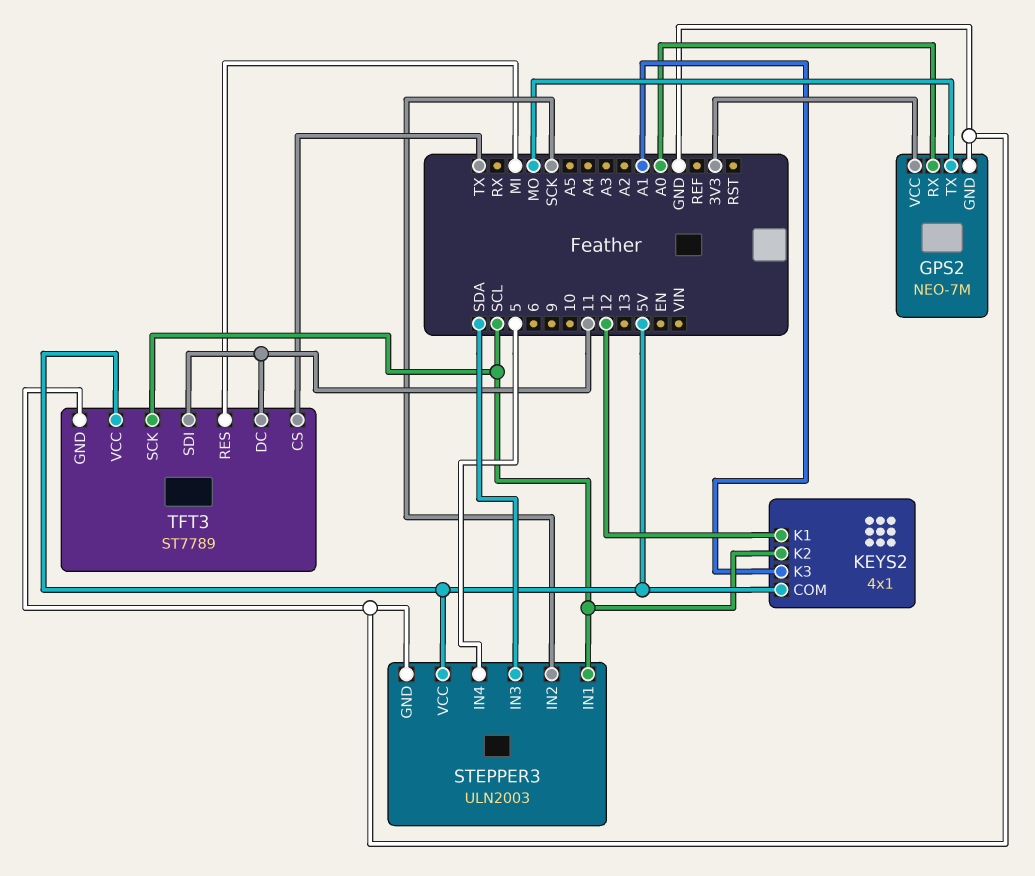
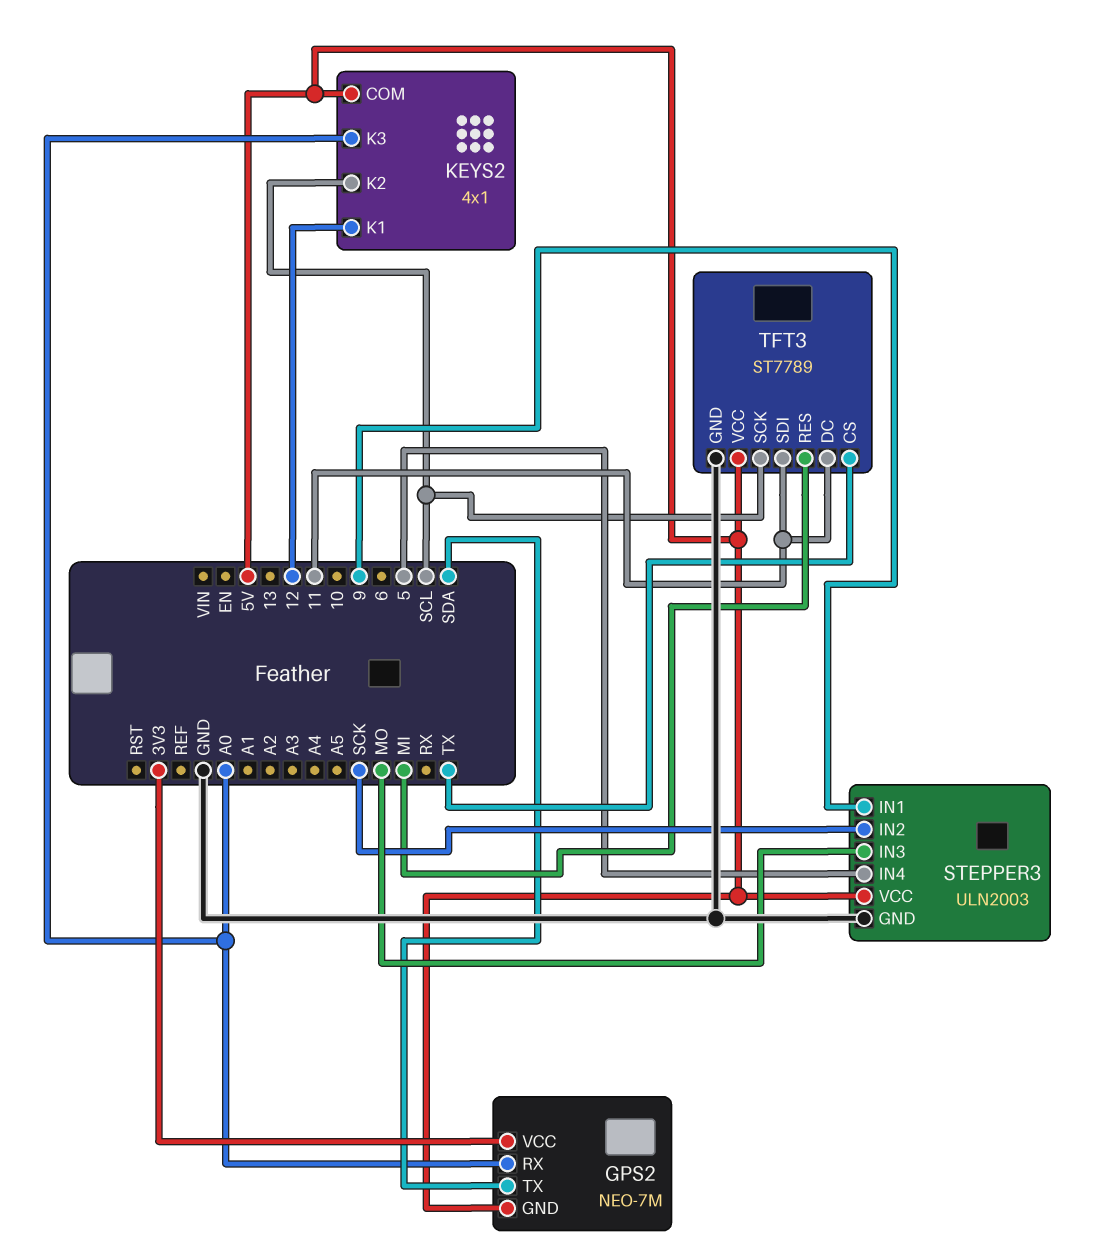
GPS2 pin GND: GND -> 5V
GPS2 pin TX: MO -> SDA
KEYS2 pin K3: A1 -> A0
STEPPER3 pin IN1: SCL -> 9
STEPPER3 pin IN3: SDA -> MO

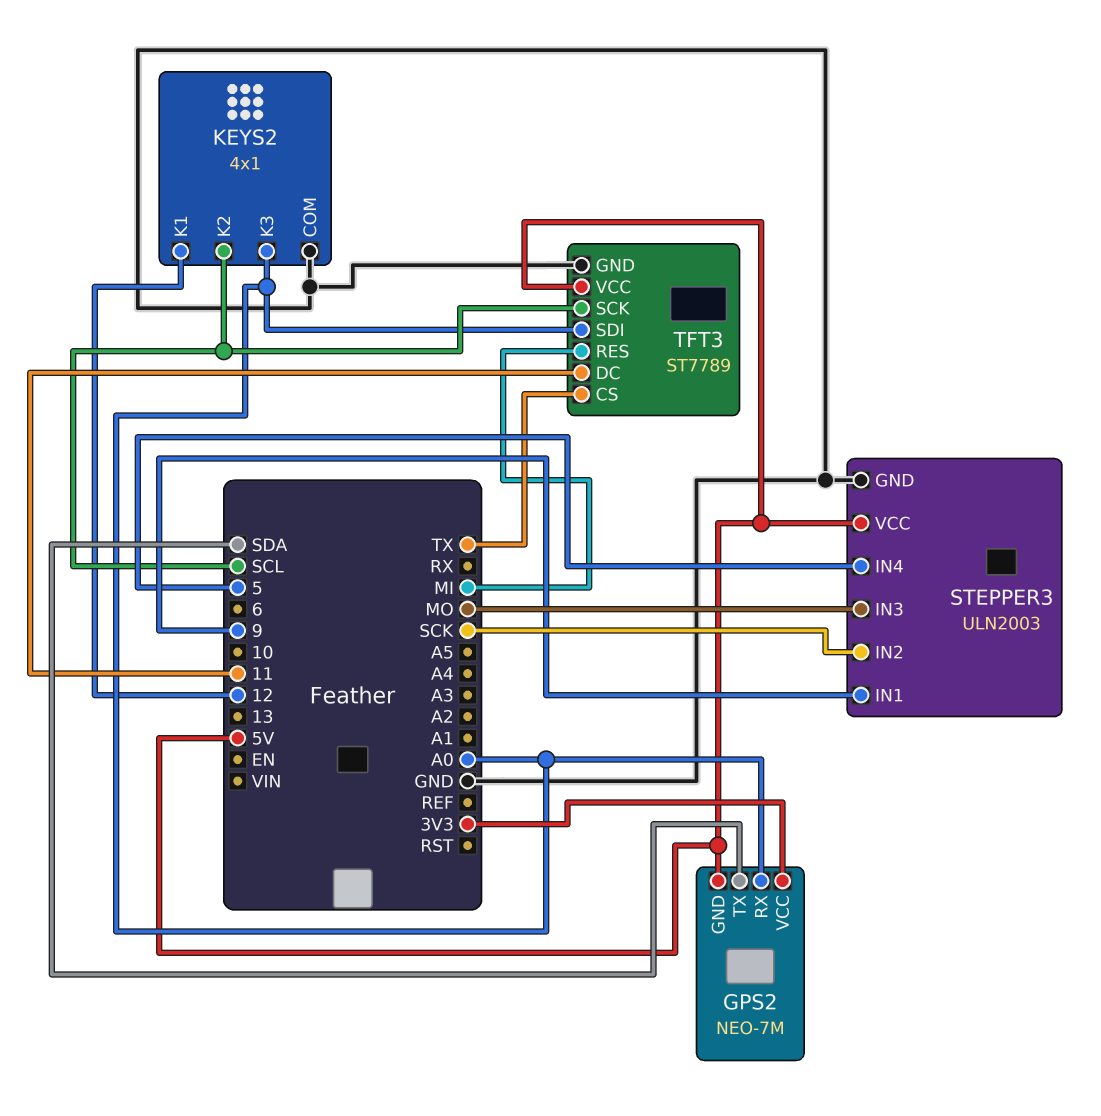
KEYS2 pin COM: 5V -> GND
TFT3 pin SDI: 11 -> A0

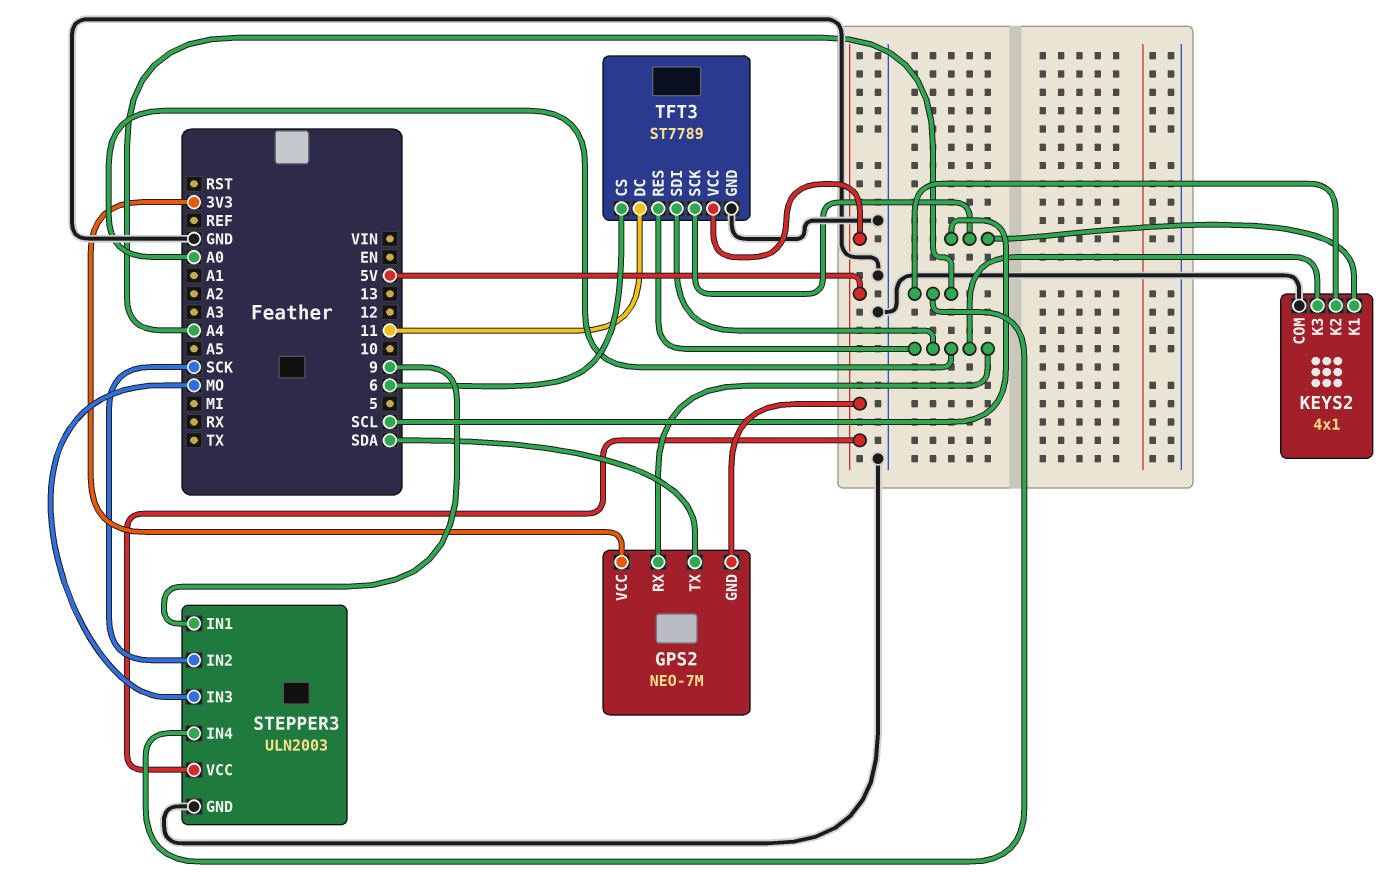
KEYS2 pin K1: 12 -> SCL
KEYS2 pin K2: SCL -> A4
STEPPER3 pin IN4: 5 -> A4
TFT3 pin CS: TX -> 6
TFT3 pin RES: MI -> A0

